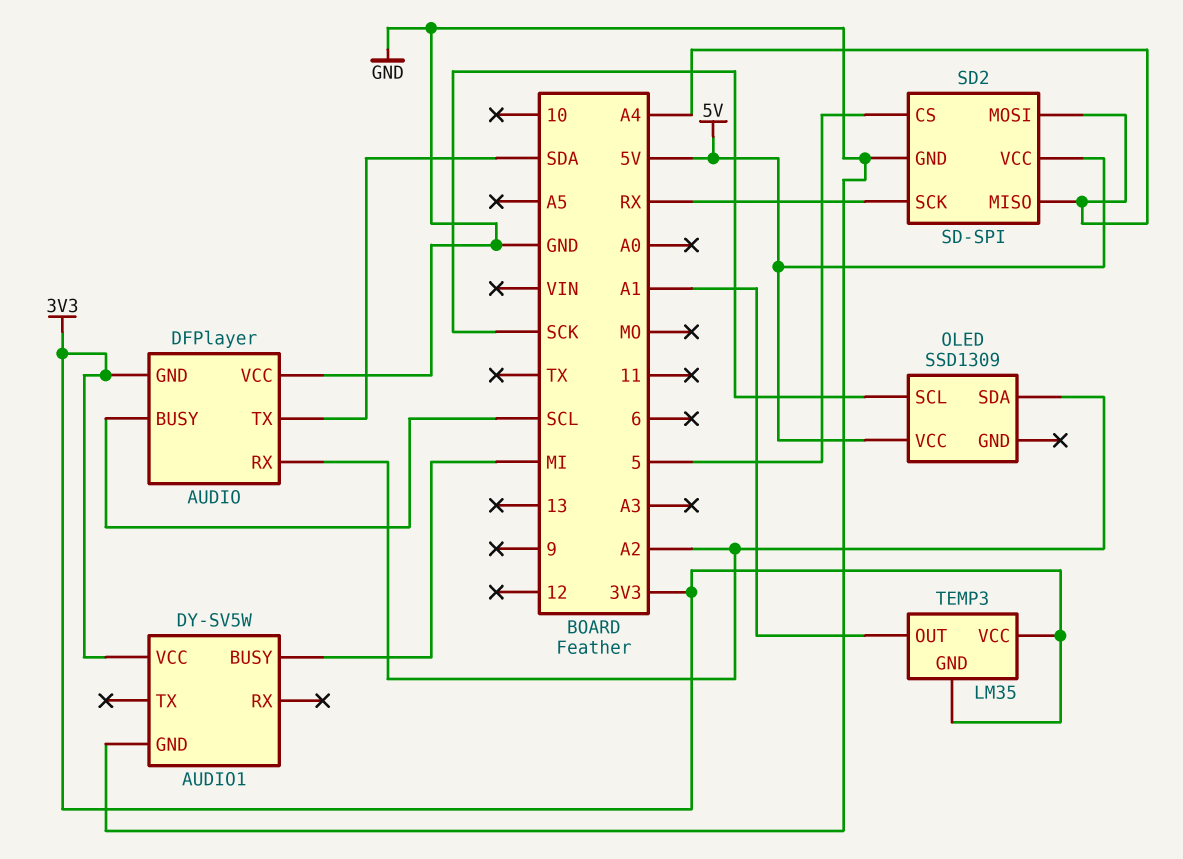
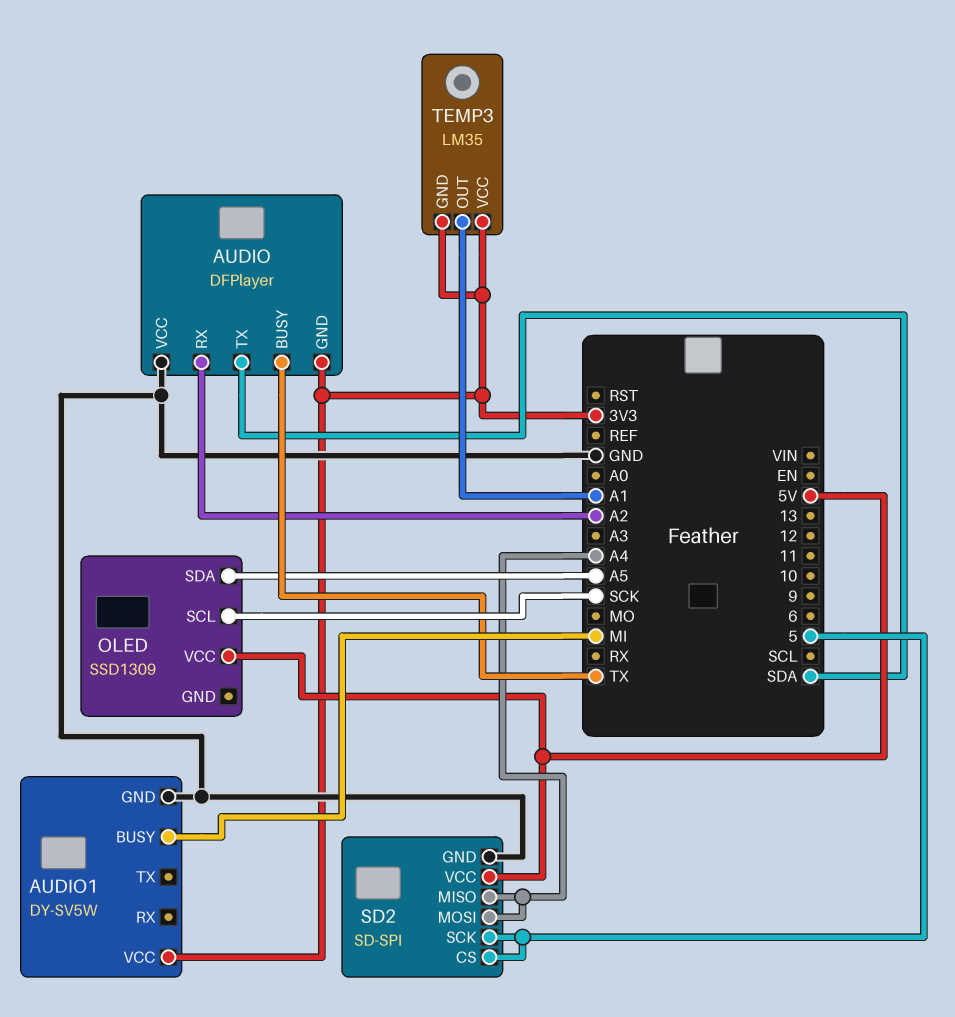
AUDIO pin BUSY: SCL -> TX
OLED pin SDA: A2 -> A5
SD2 pin SCK: RX -> 5

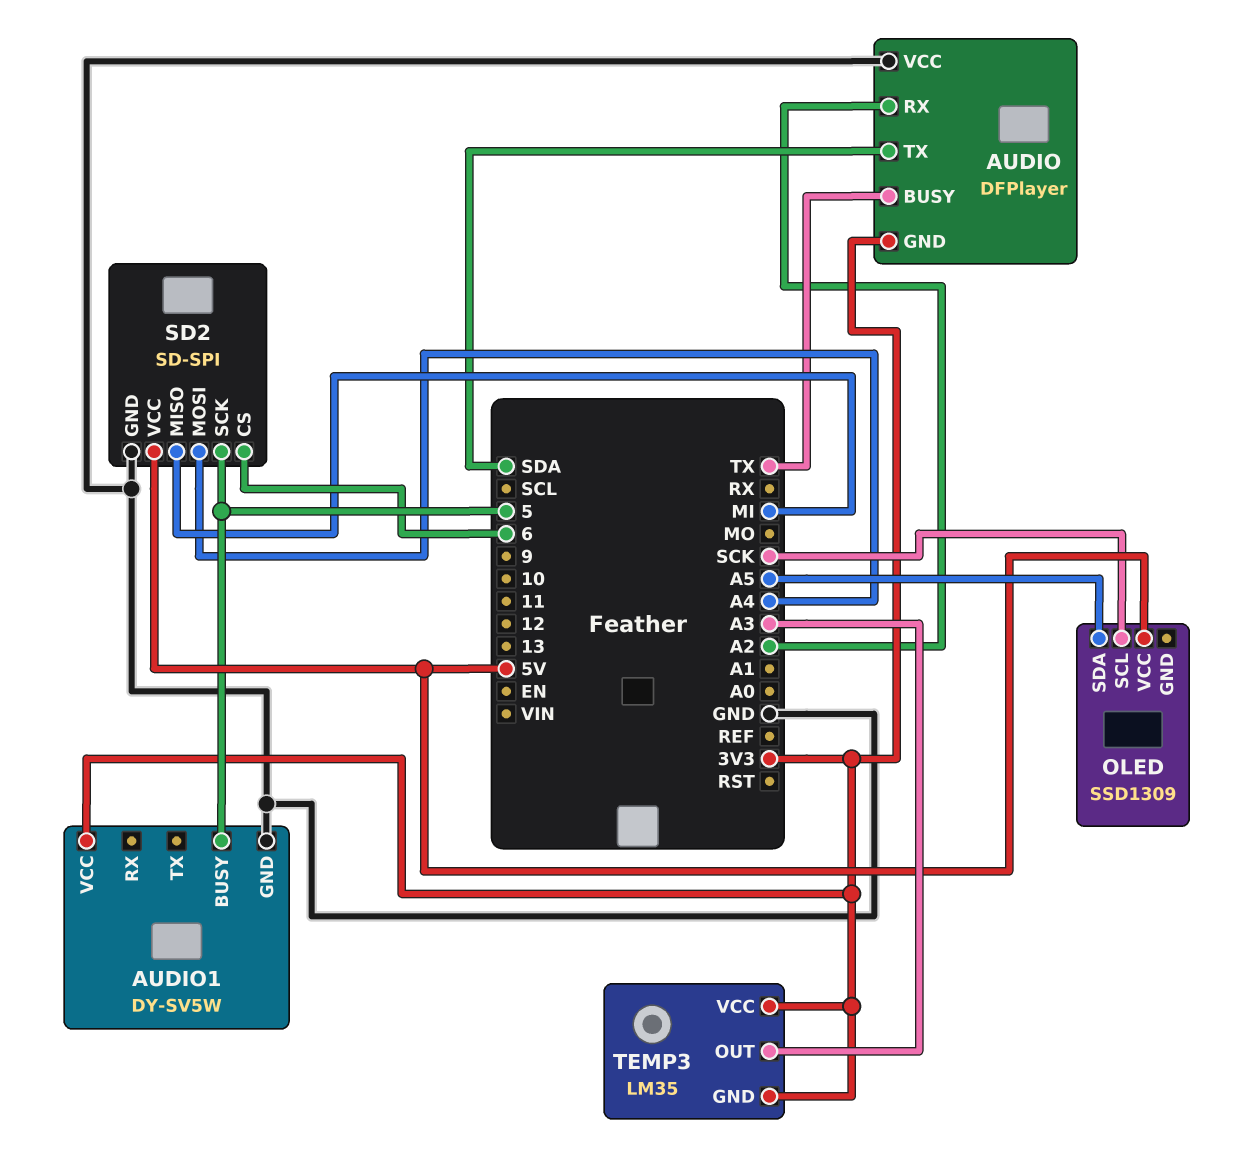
AUDIO1 pin BUSY: MI -> 5
SD2 pin CS: 5 -> 6
SD2 pin MISO: A4 -> MI
TEMP3 pin OUT: A1 -> A3

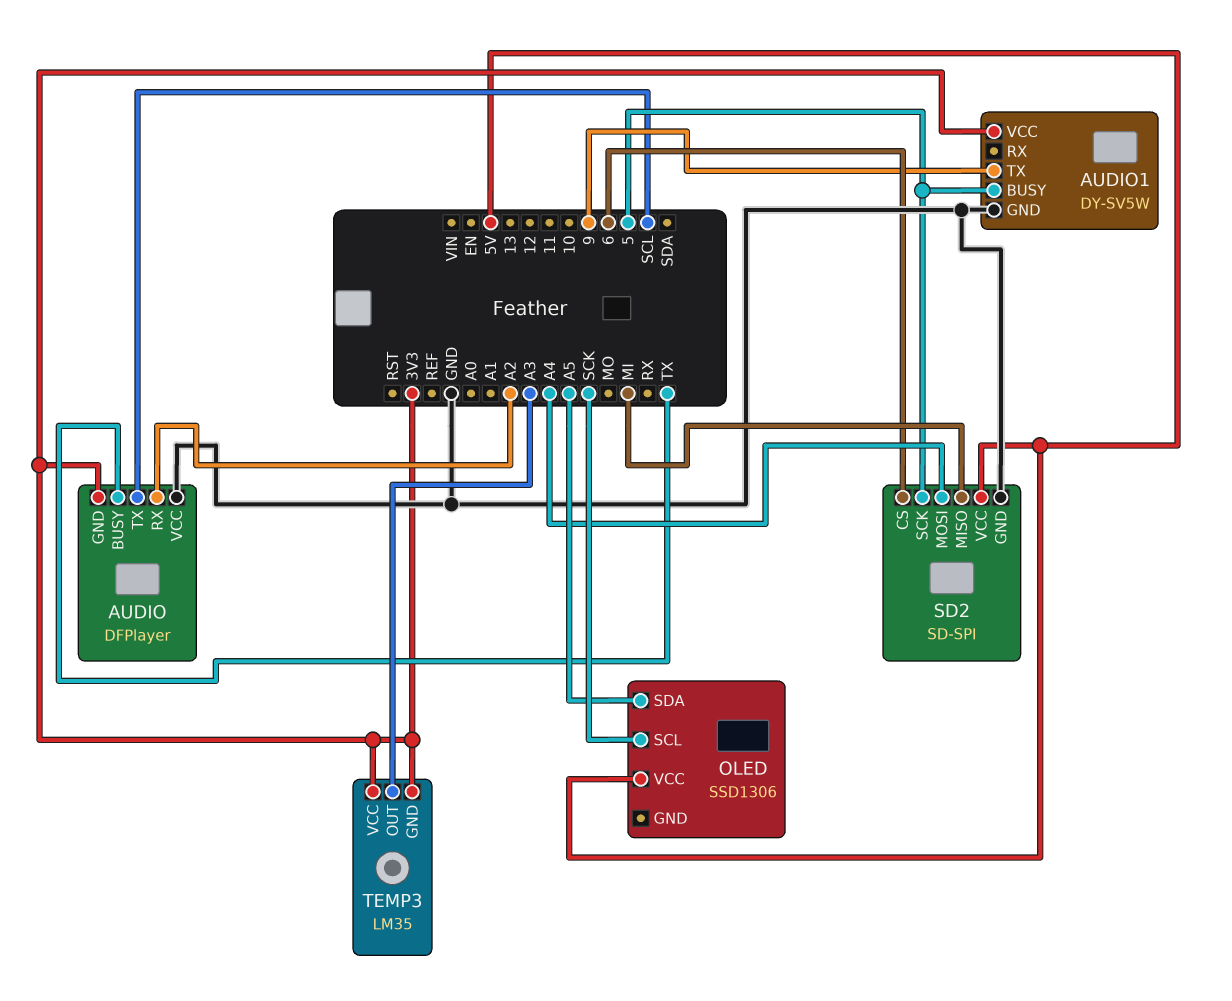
AUDIO pin TX: SDA -> SCL
AUDIO1 pin TX: none -> 9
OLED: SSD1309 -> SSD1306

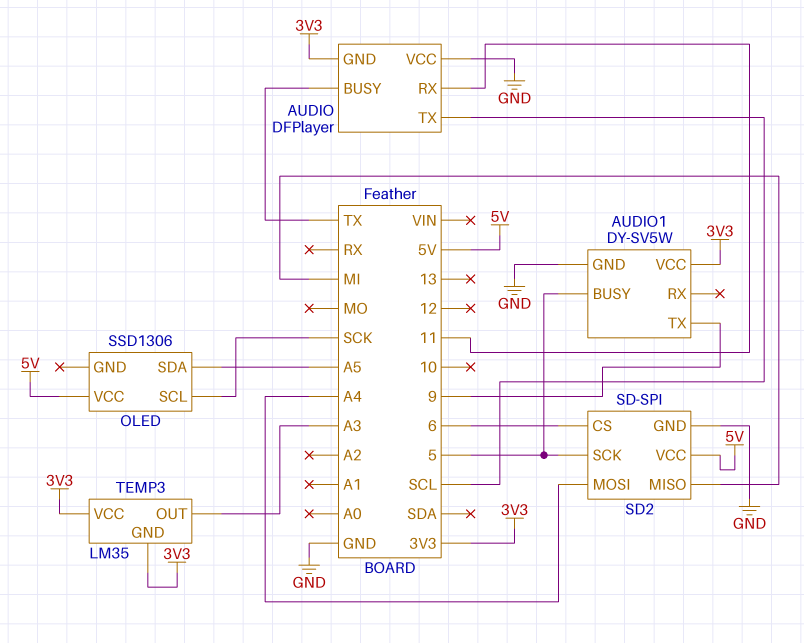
AUDIO pin RX: A2 -> 11

